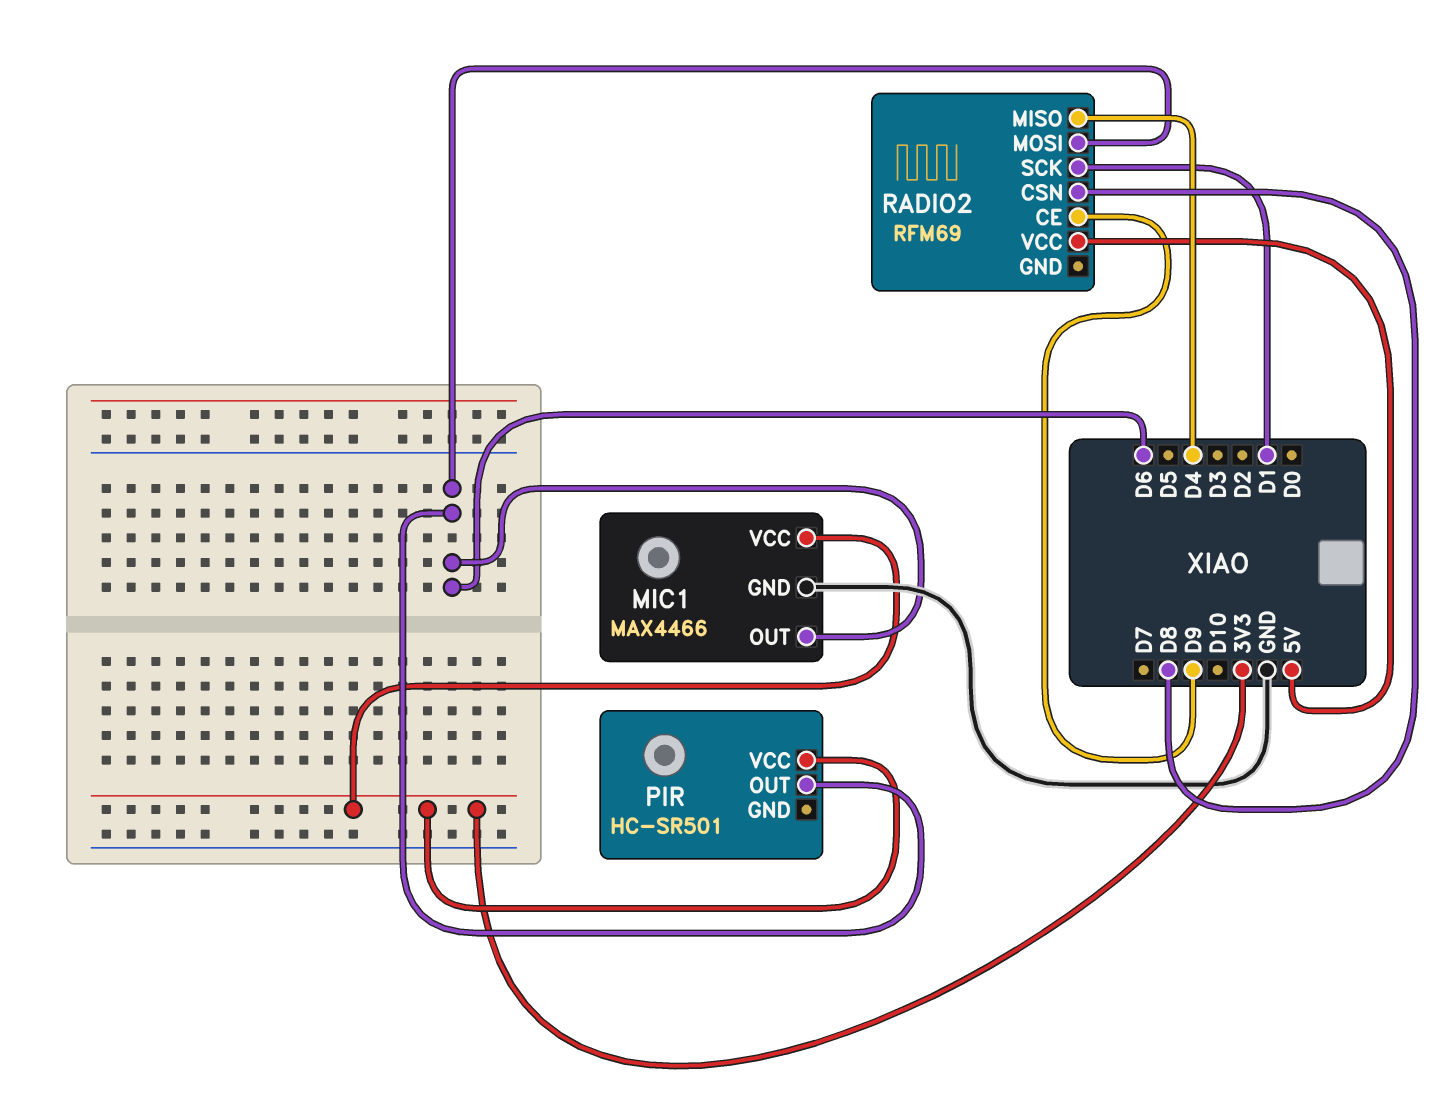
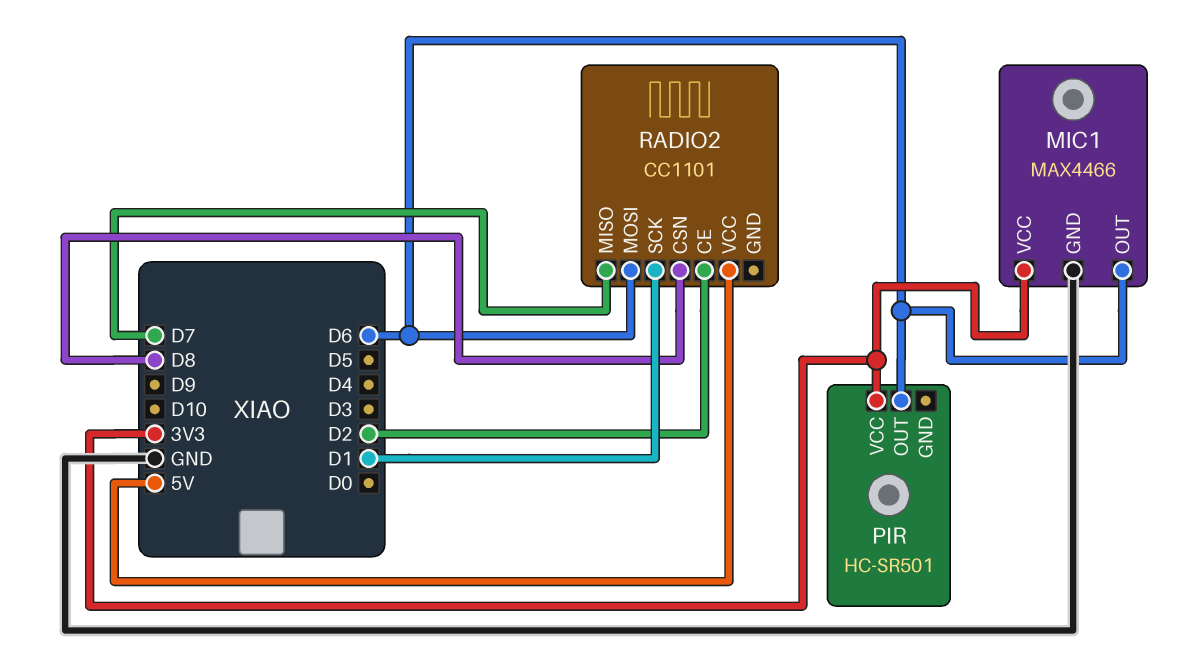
RADIO2: RFM69 -> CC1101
RADIO2 pin CE: D9 -> D2
RADIO2 pin MISO: D4 -> D7

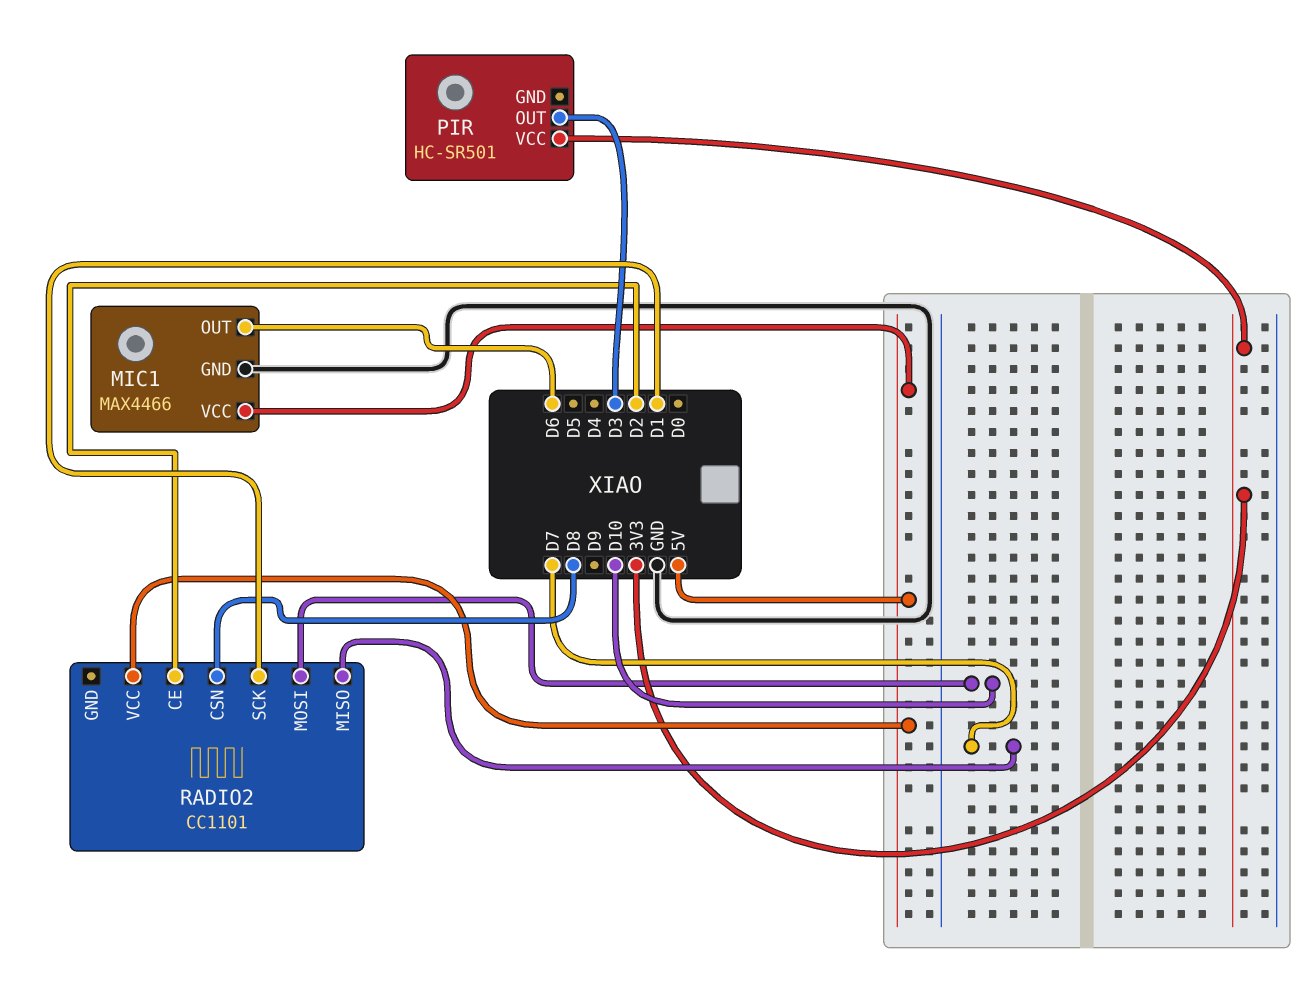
MIC1 pin VCC: 3V3 -> 5V
PIR pin OUT: D6 -> D3
RADIO2 pin MOSI: D6 -> D10

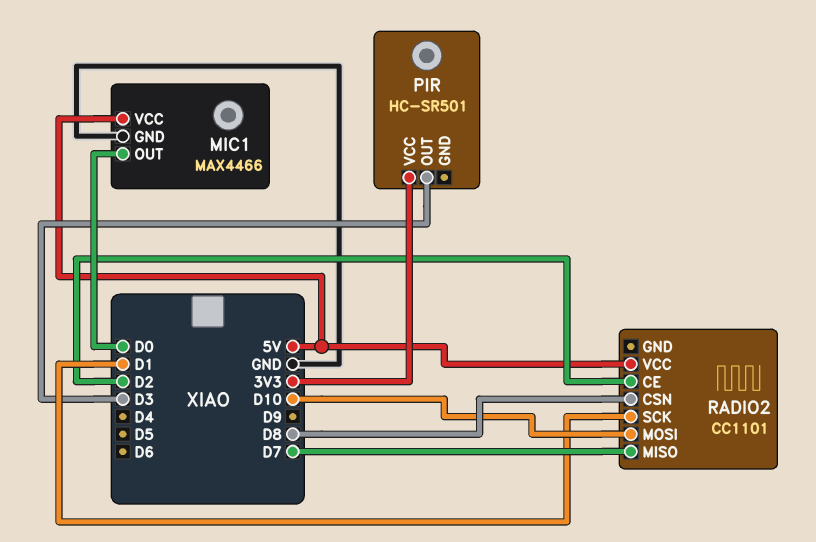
MIC1 pin OUT: D6 -> D0

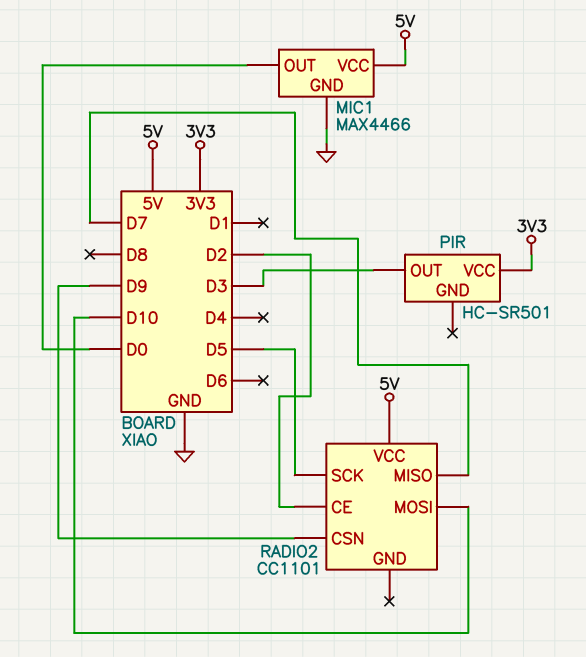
RADIO2 pin CSN: D8 -> D9
RADIO2 pin SCK: D1 -> D5

